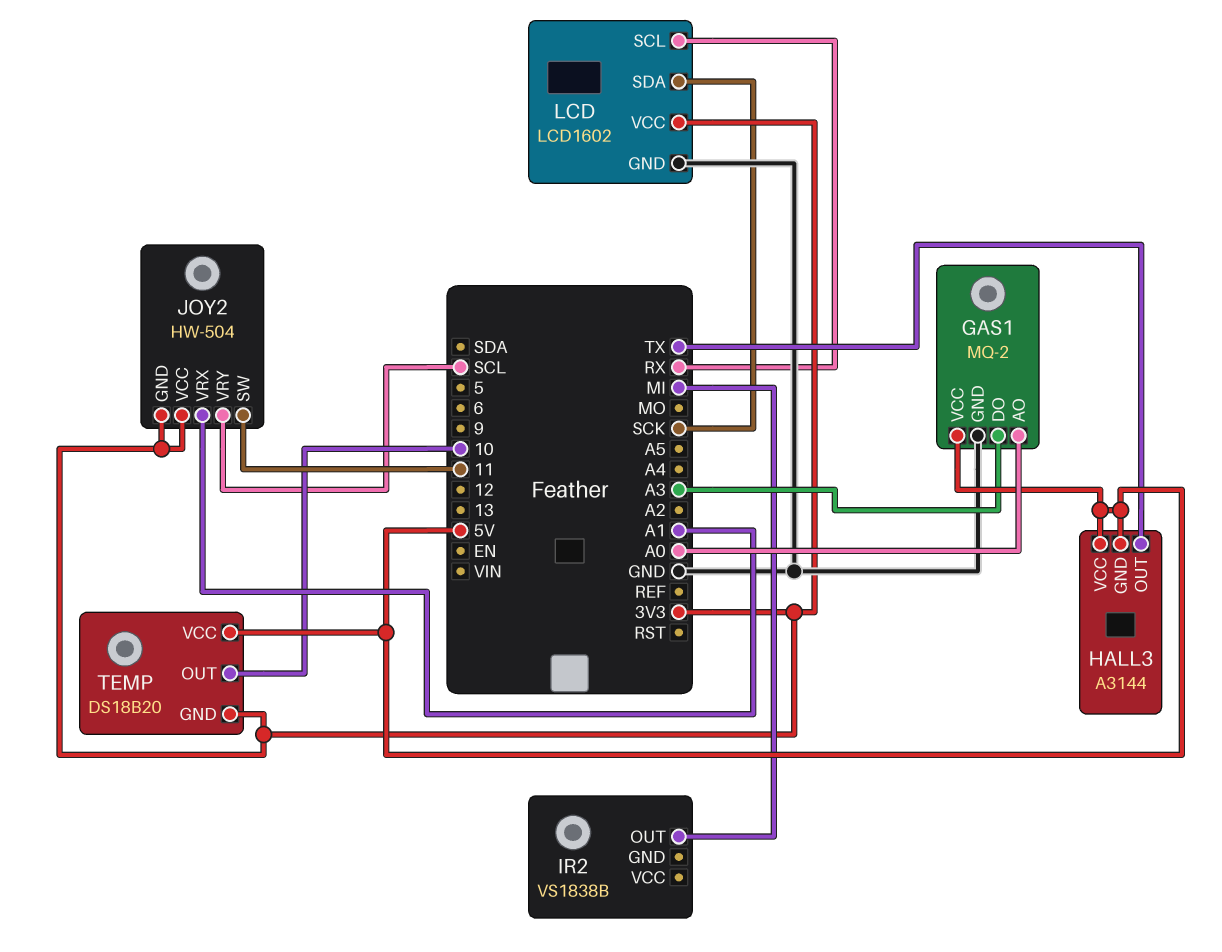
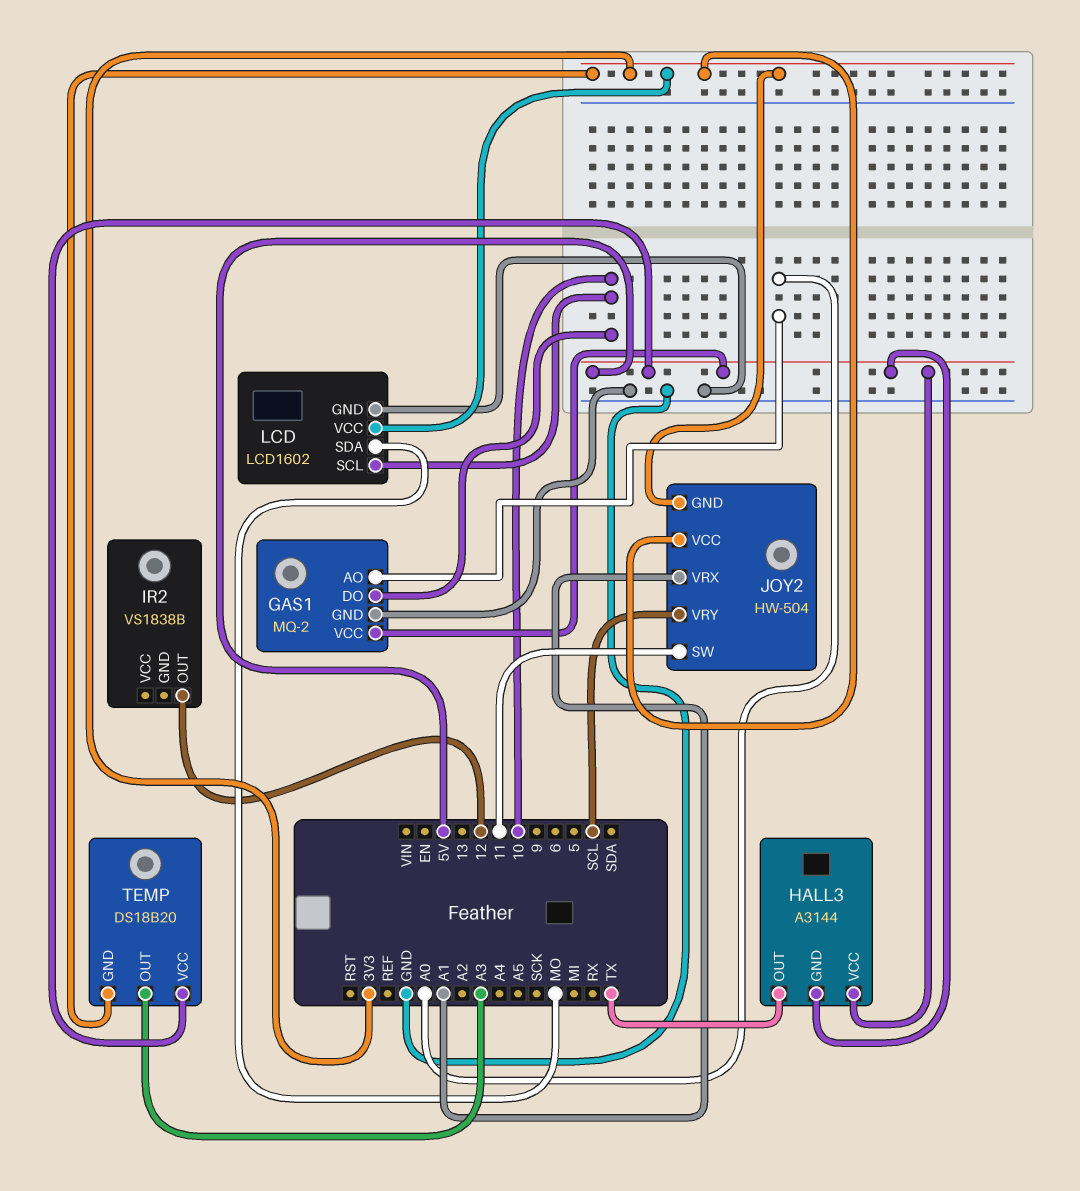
GAS1 pin DO: A3 -> 10
IR2 pin OUT: MI -> 12
LCD pin SCL: RX -> 10
LCD pin SDA: SCK -> MO
TEMP pin OUT: 10 -> A3

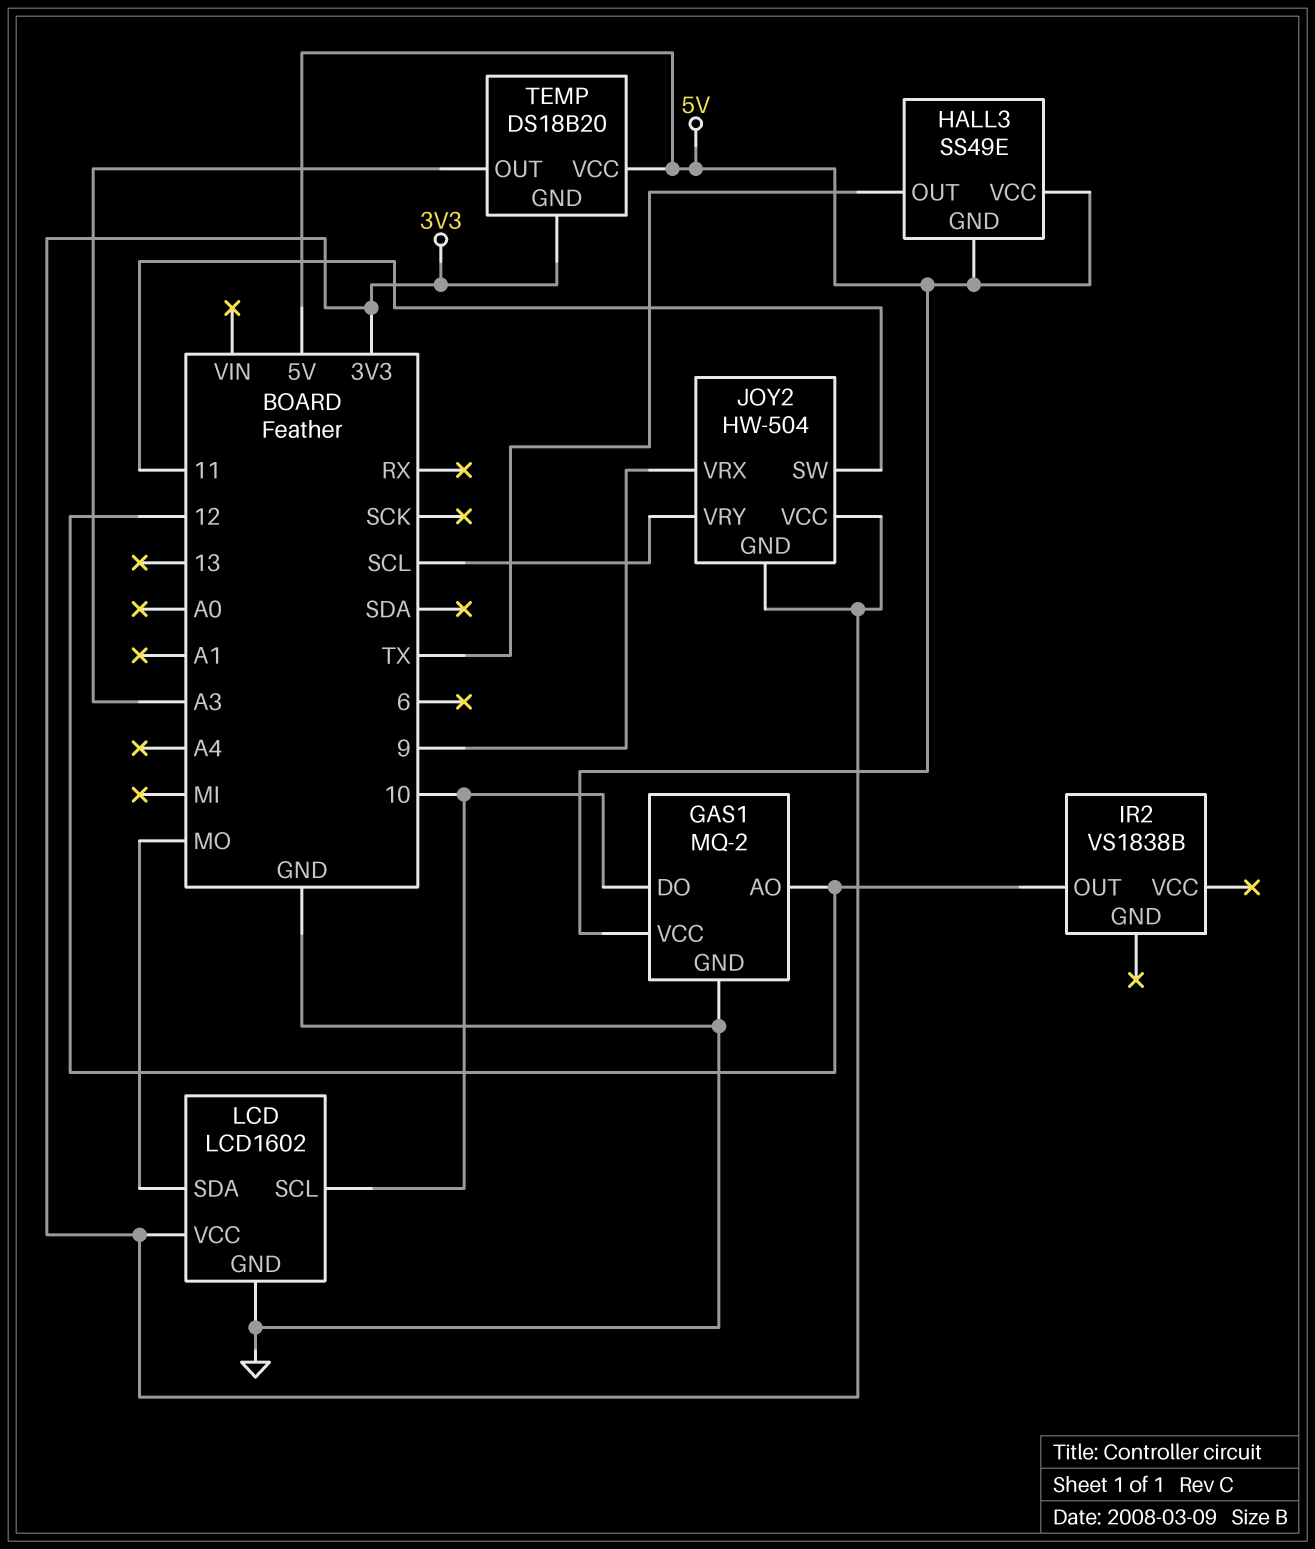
GAS1 pin AO: A0 -> 12
HALL3: A3144 -> SS49E
JOY2 pin VRX: A1 -> 9

